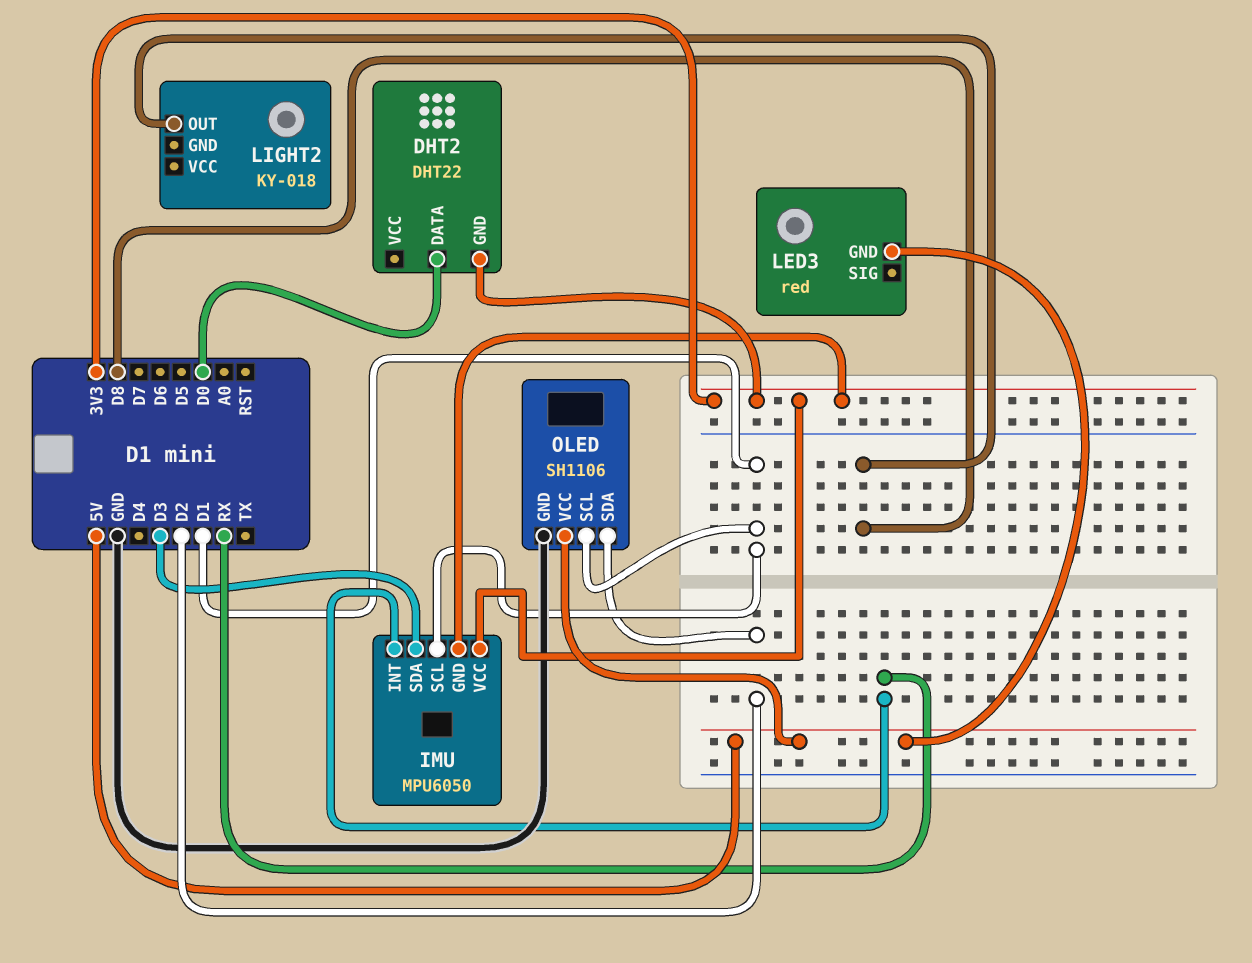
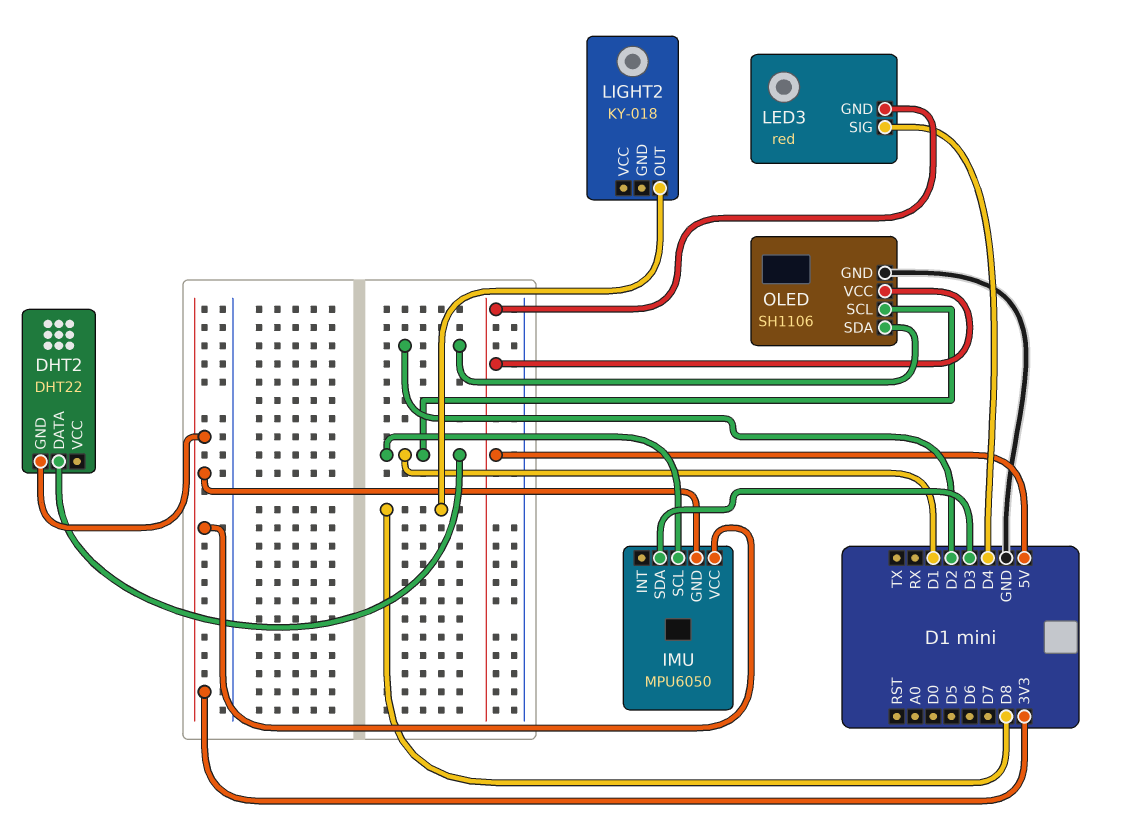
DHT2 pin DATA: D0 -> D1
IMU pin INT: RX -> none
LED3 pin SIG: none -> D4

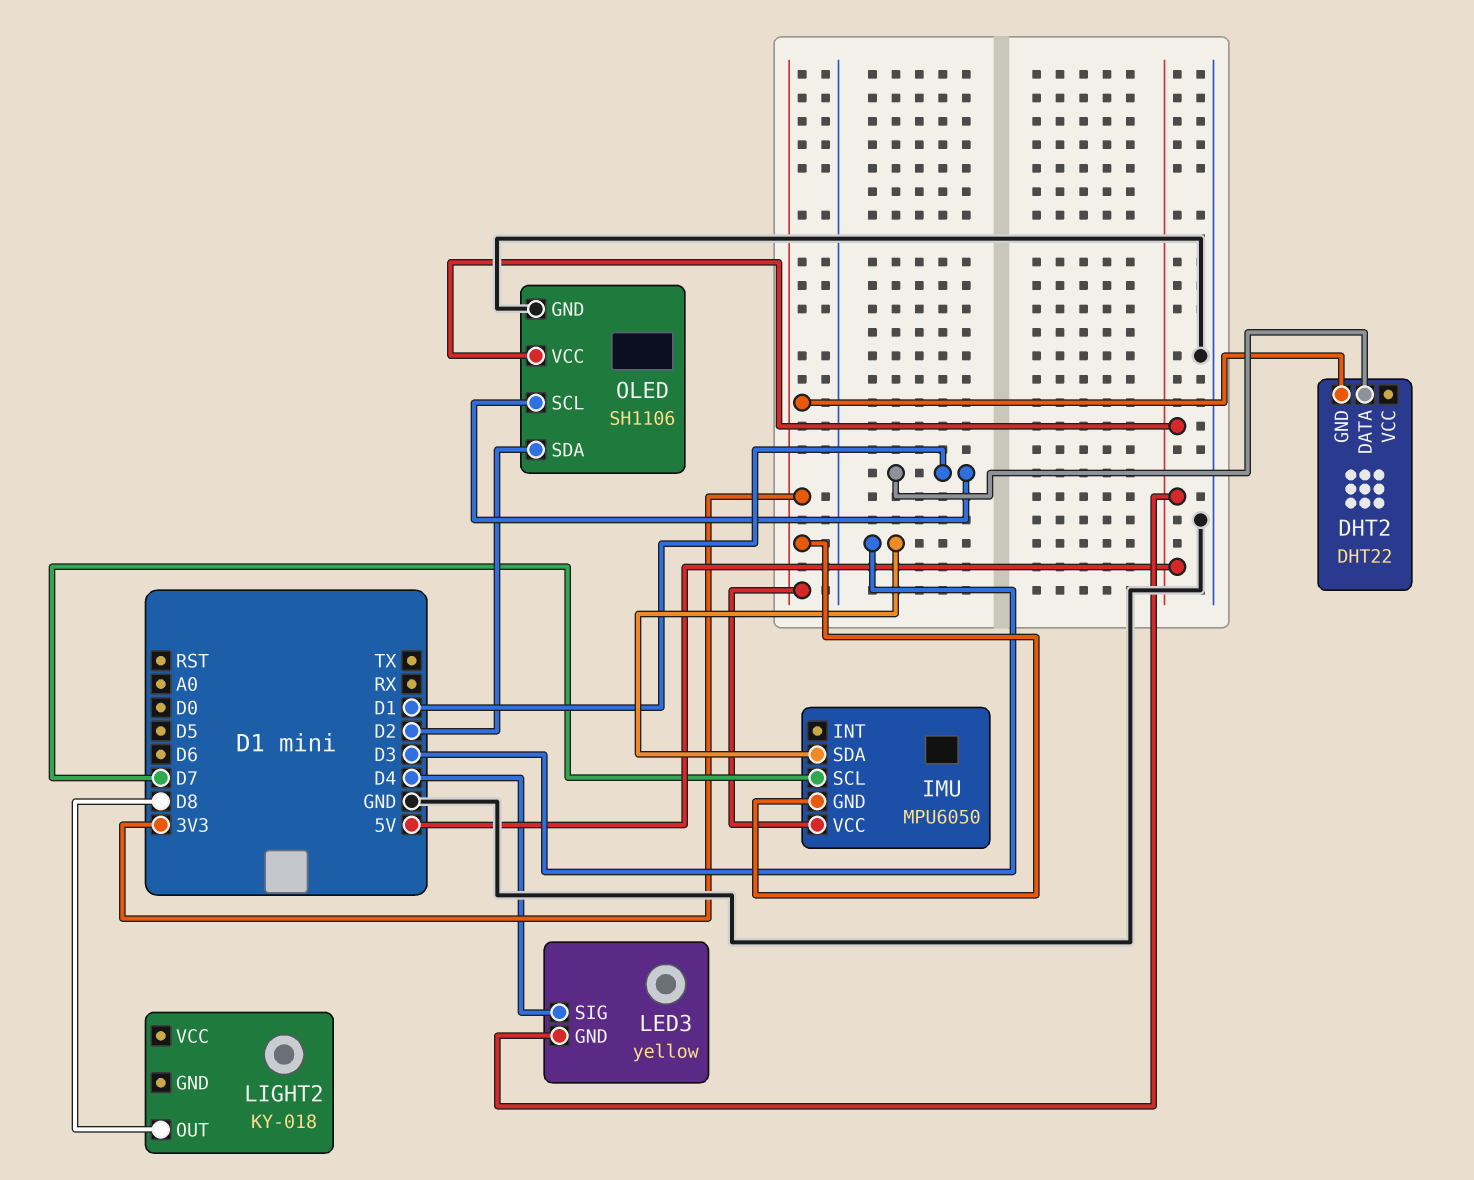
IMU pin SCL: D1 -> D7
LED3: red -> yellow

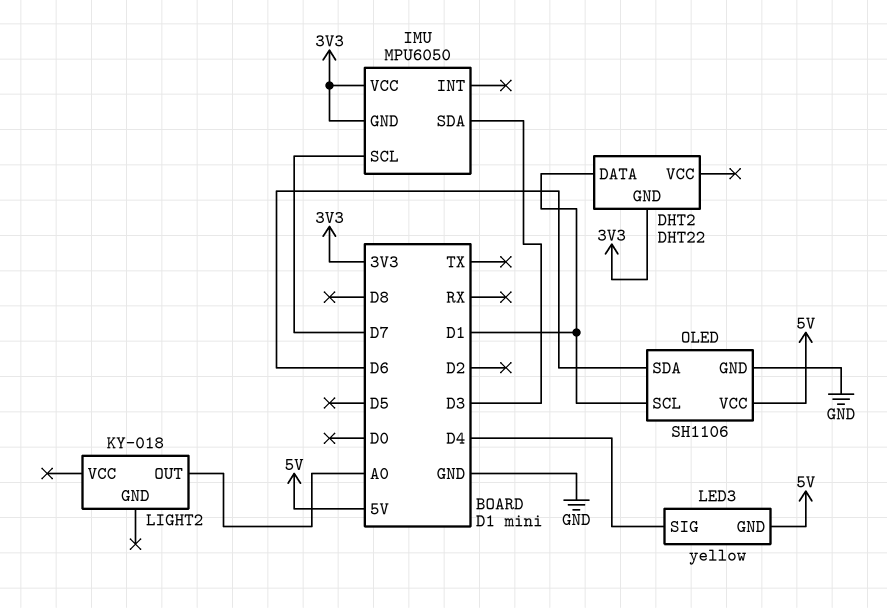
LIGHT2 pin OUT: D8 -> A0
OLED pin SDA: D2 -> D6

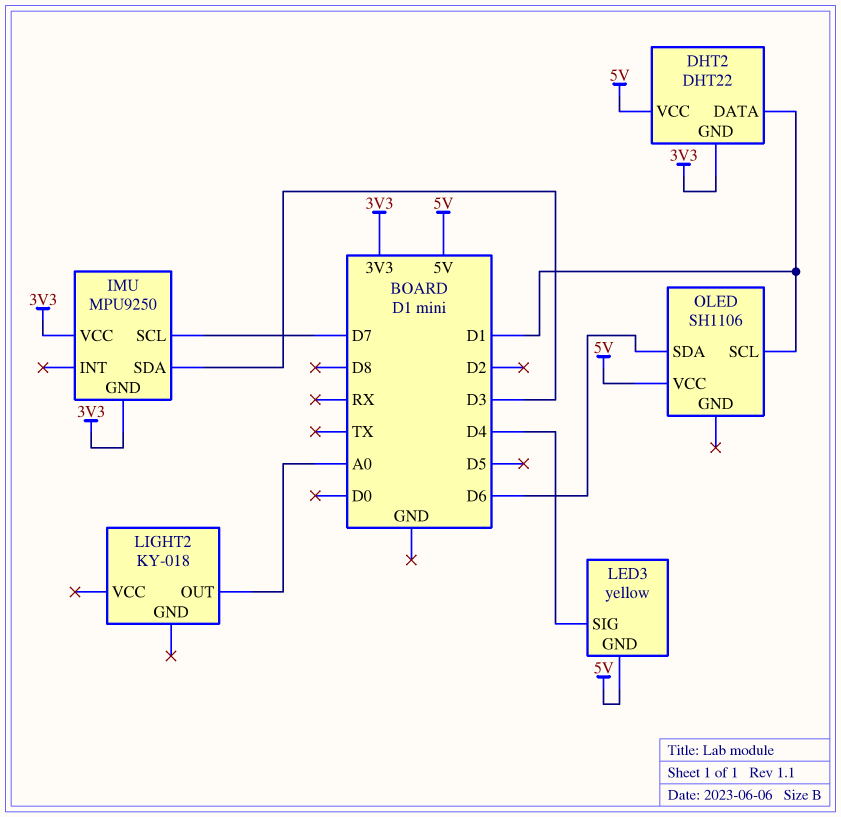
DHT2 pin VCC: none -> 5V
IMU: MPU6050 -> MPU9250
OLED pin GND: GND -> none

